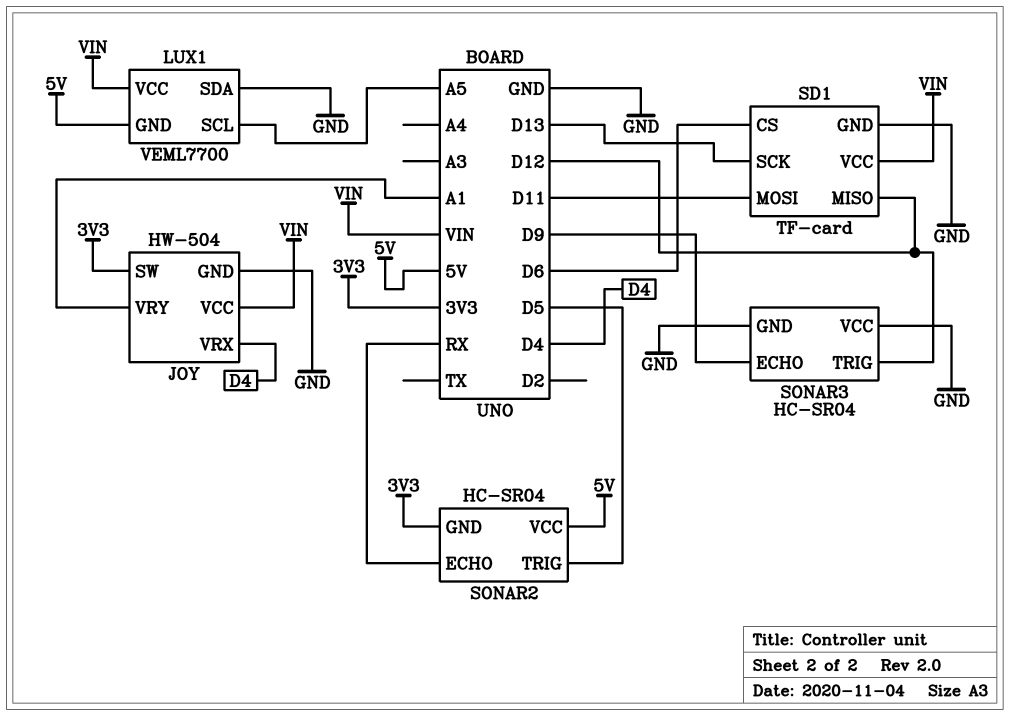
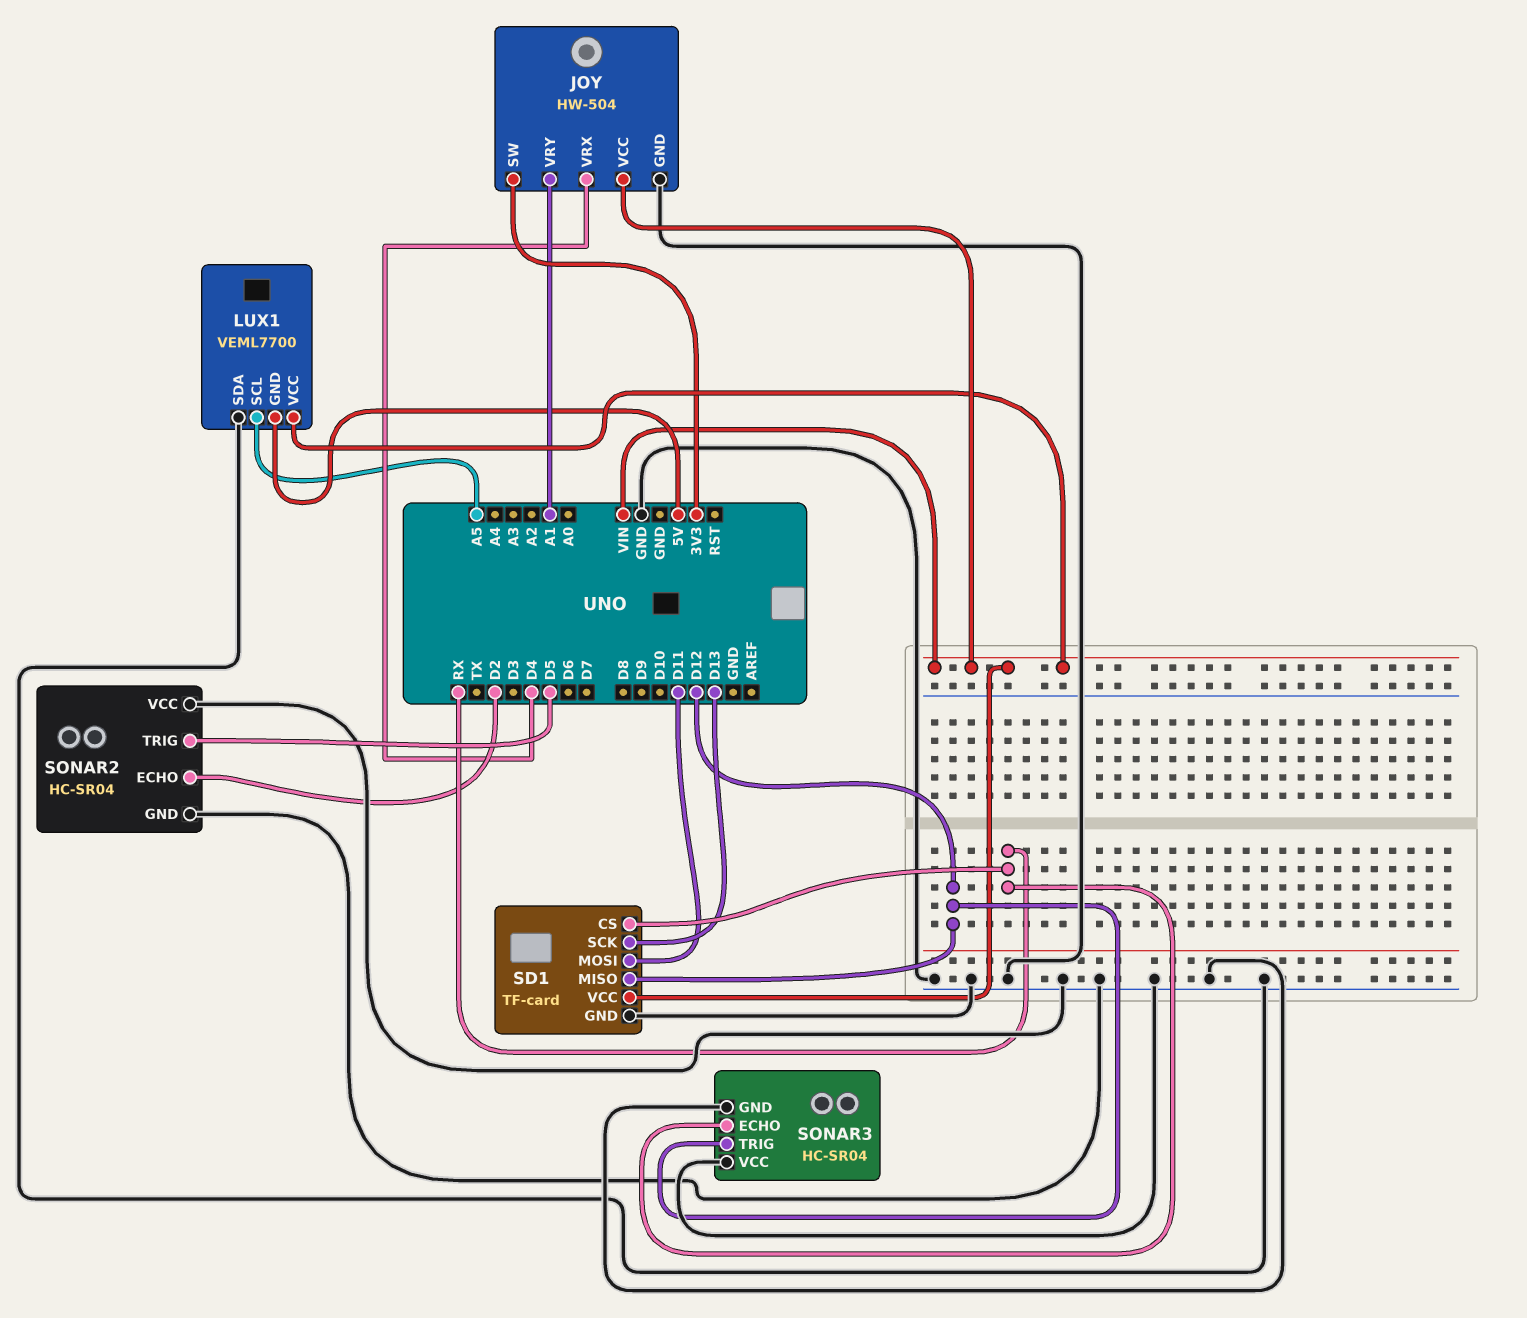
SD1 pin CS: D6 -> RX
SONAR2 pin ECHO: RX -> D2
SONAR2 pin GND: 3V3 -> GND
SONAR2 pin VCC: 5V -> GND
SONAR3 pin ECHO: D9 -> RX

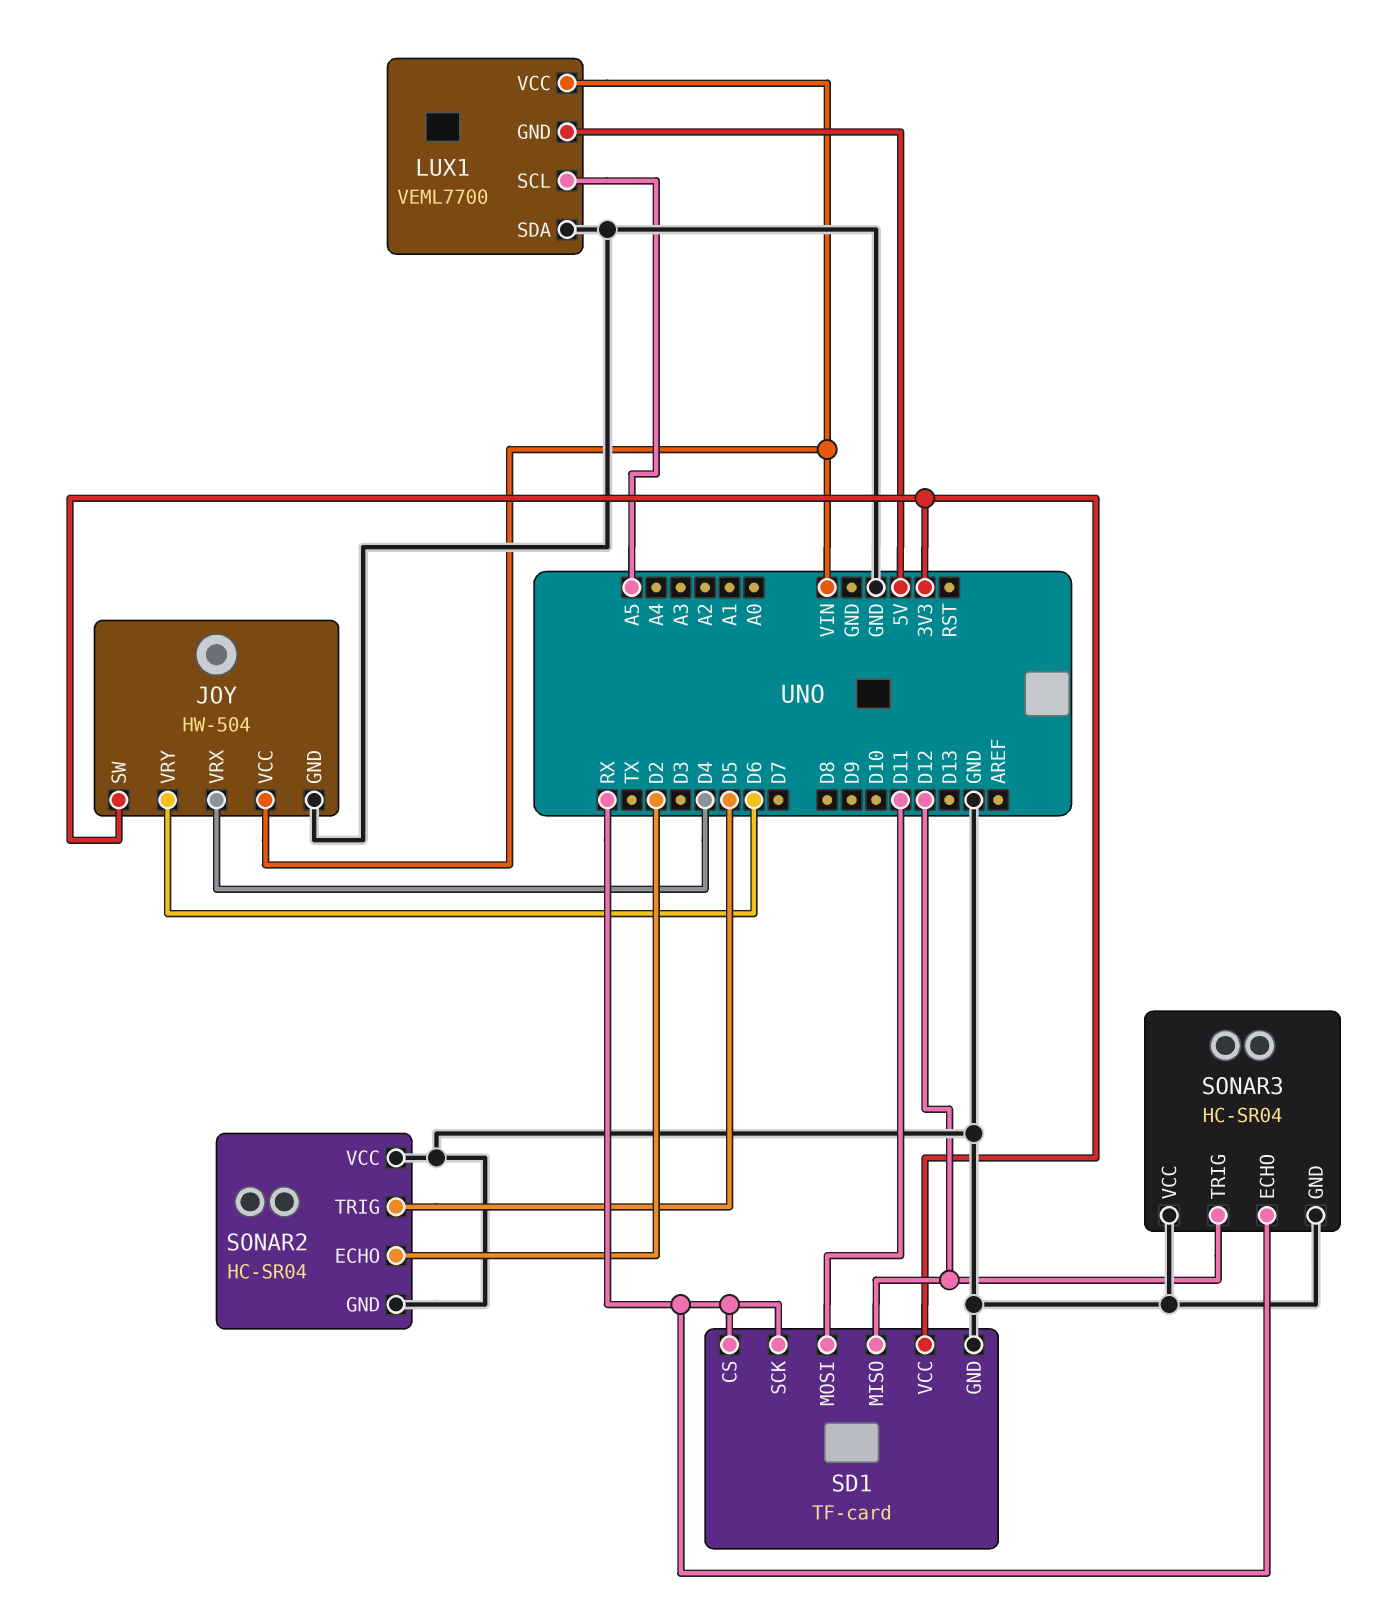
JOY pin VRY: A1 -> D6
SD1 pin SCK: D13 -> RX
SD1 pin VCC: VIN -> 3V3

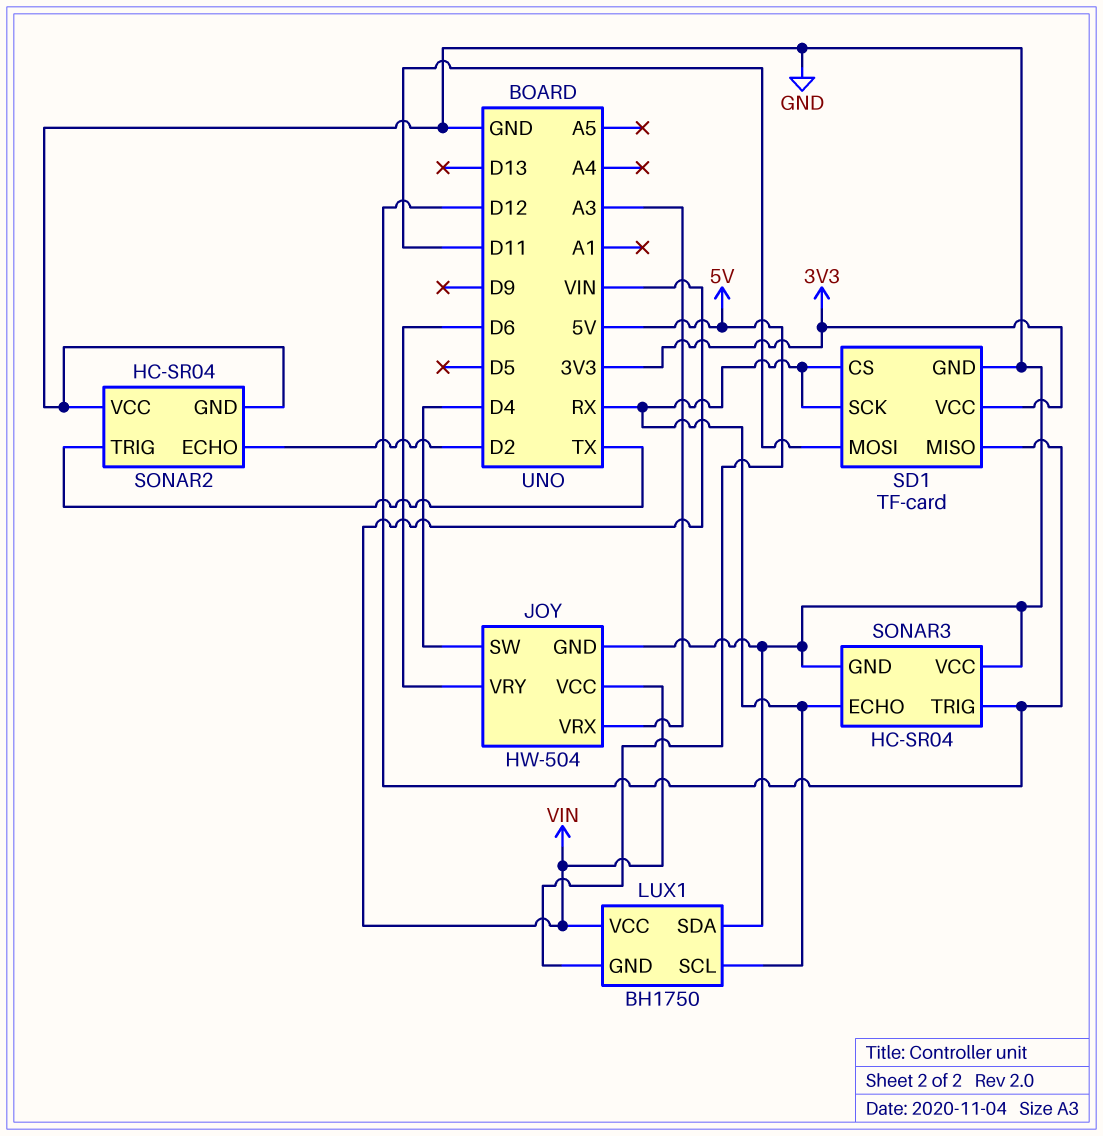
JOY pin SW: 3V3 -> D4
JOY pin VRX: D4 -> A3
LUX1: VEML7700 -> BH1750
LUX1 pin SCL: A5 -> RX
SONAR2 pin TRIG: D5 -> TX

